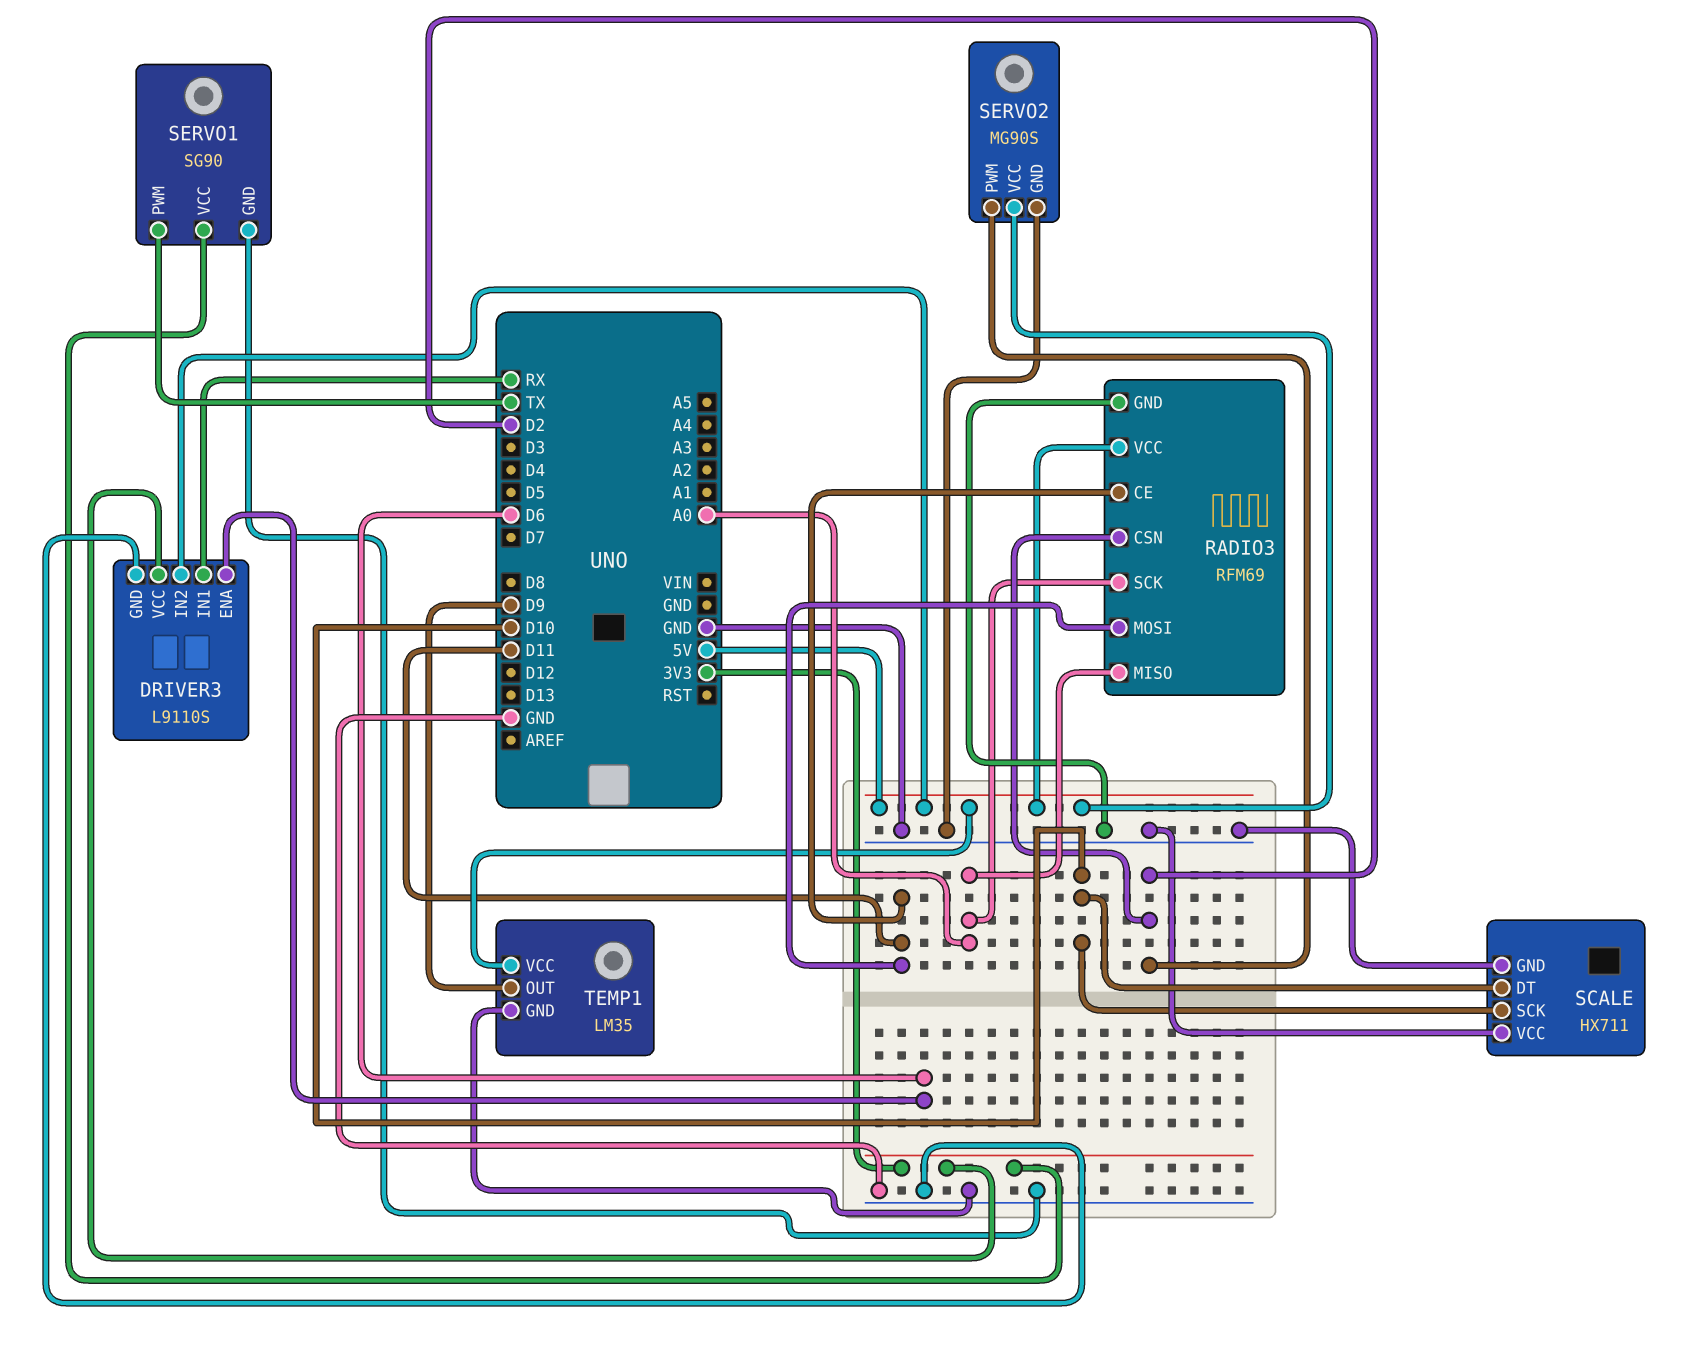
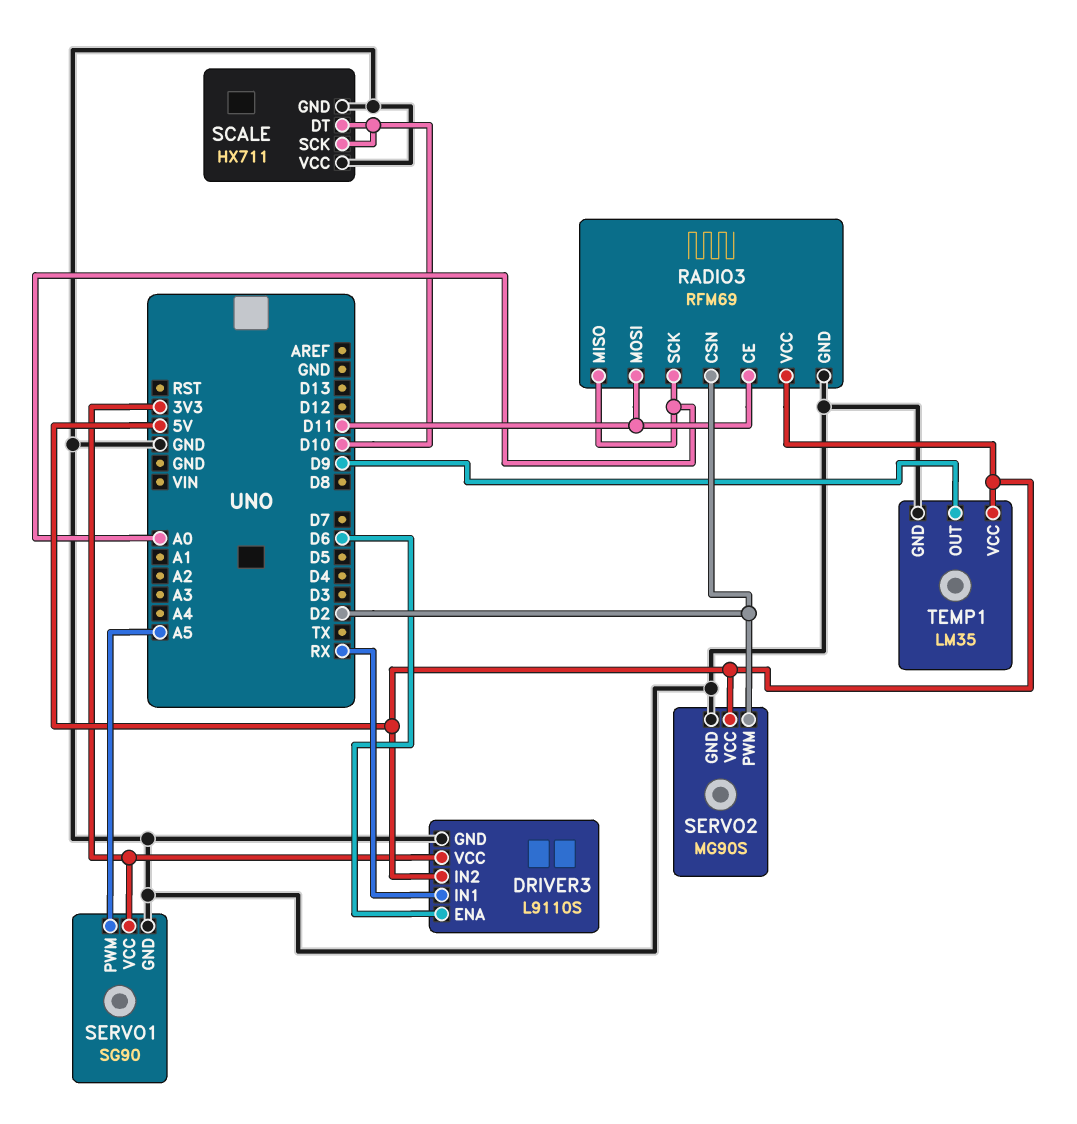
SERVO1 pin PWM: TX -> A5

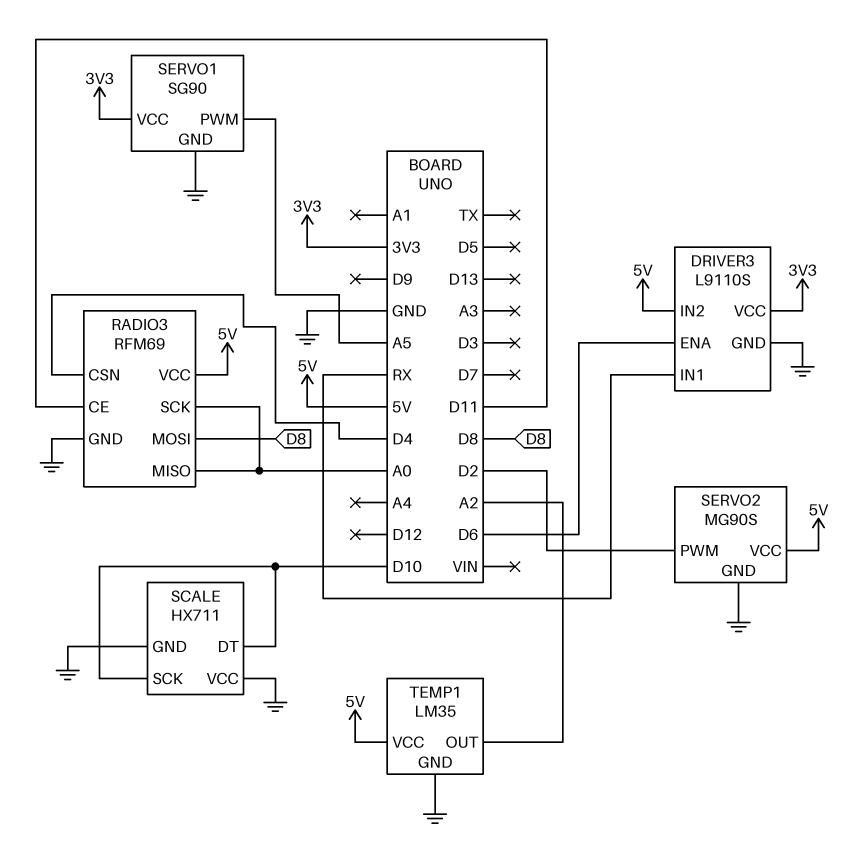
RADIO3 pin CSN: D2 -> D4
RADIO3 pin MOSI: D11 -> D8
TEMP1 pin OUT: D9 -> A2

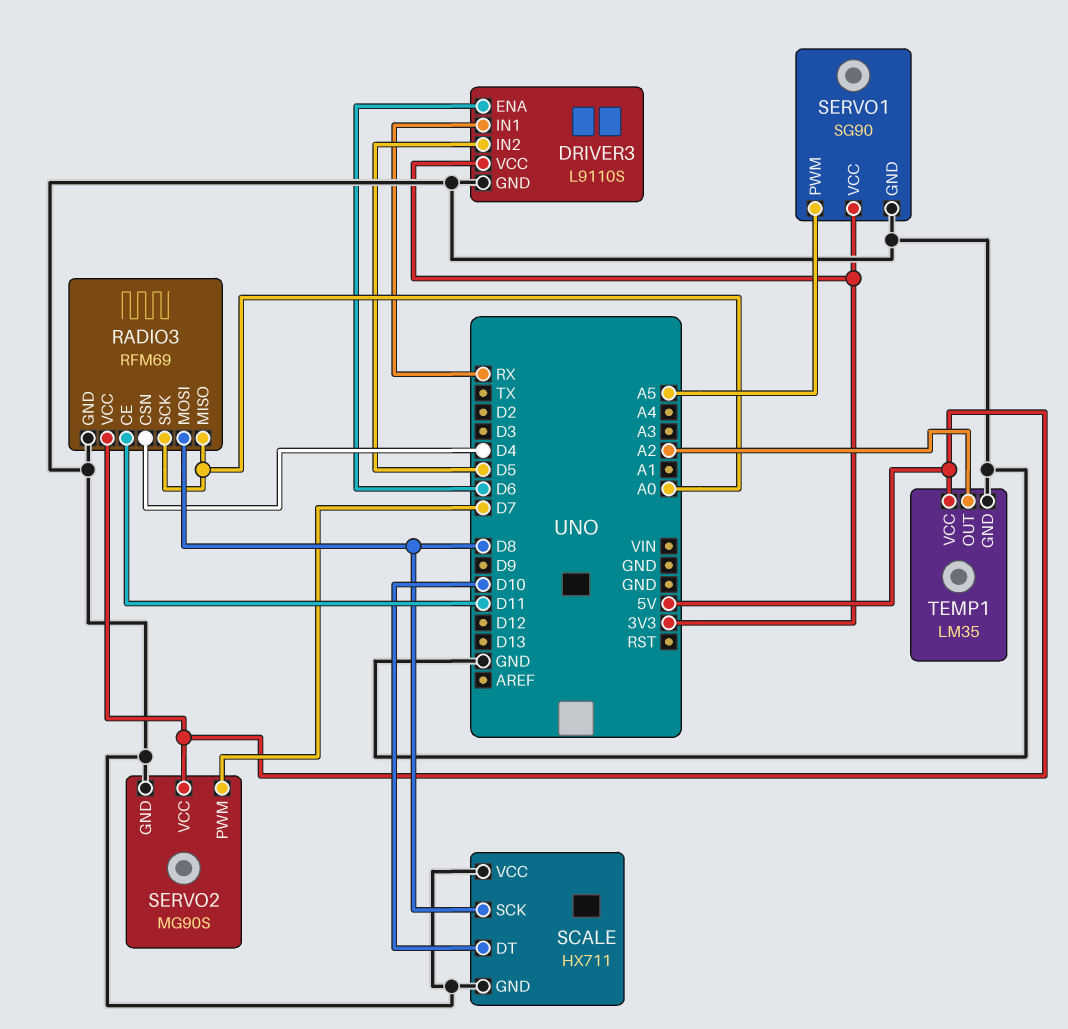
DRIVER3 pin IN2: 5V -> D5
SCALE pin SCK: D10 -> D8
SERVO2 pin PWM: D2 -> D7

